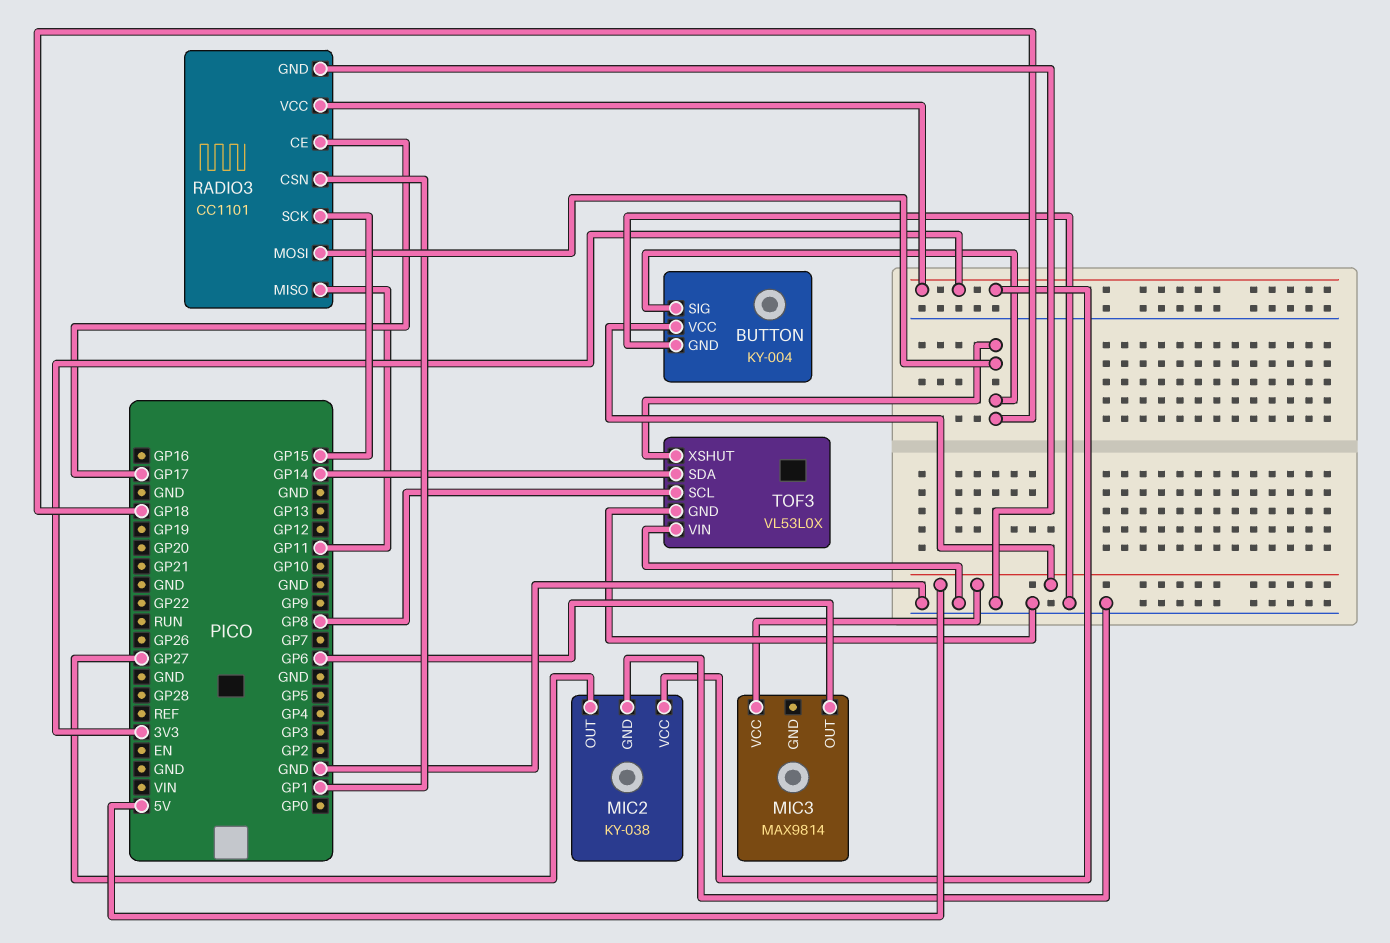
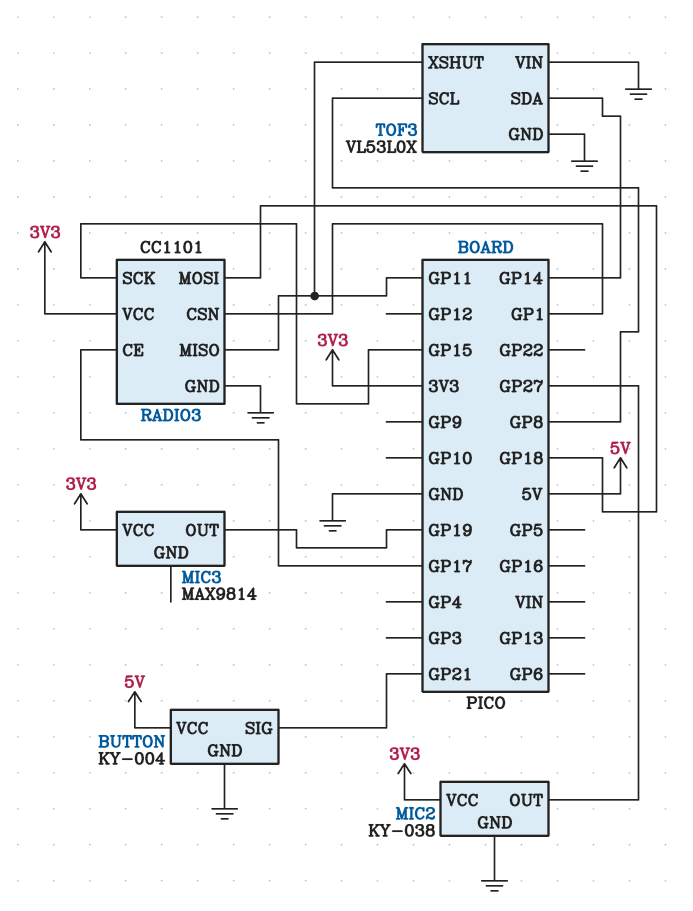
BUTTON pin SIG: GP18 -> GP21
MIC3 pin OUT: GP6 -> GP19
MIC3 pin VCC: 5V -> 3V3
TOF3 pin XSHUT: GP18 -> GP11

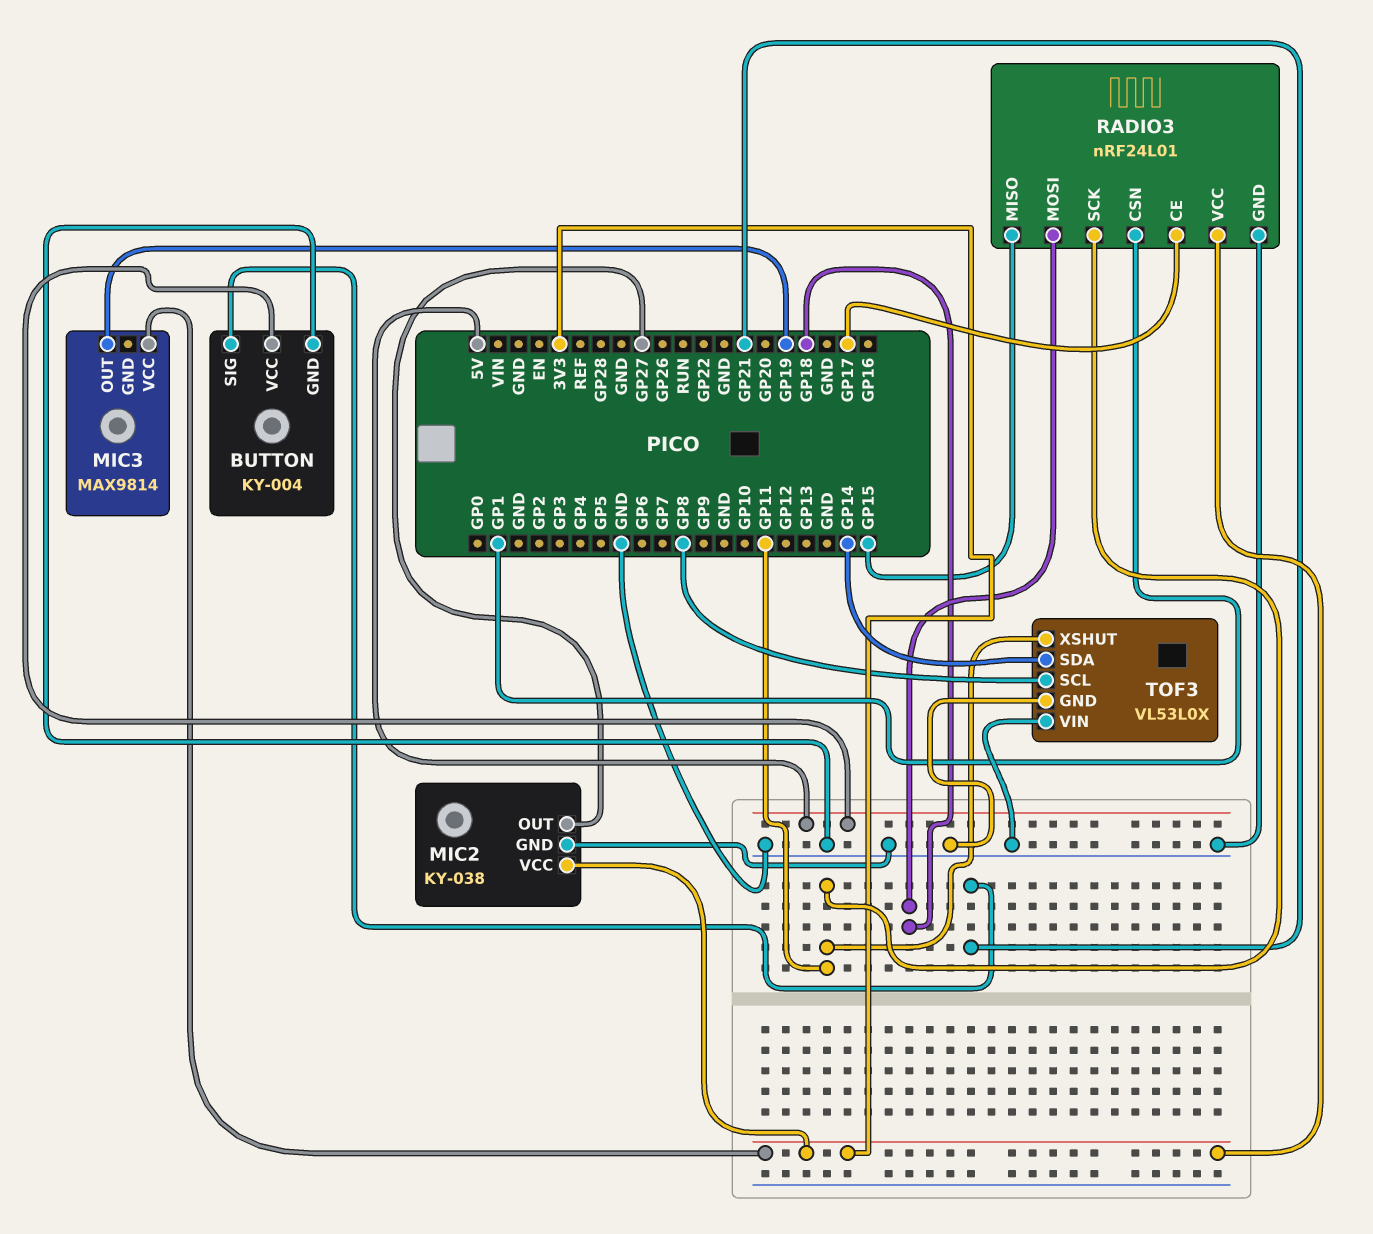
RADIO3: CC1101 -> nRF24L01
RADIO3 pin MISO: GP11 -> GP15
RADIO3 pin SCK: GP15 -> GP11

